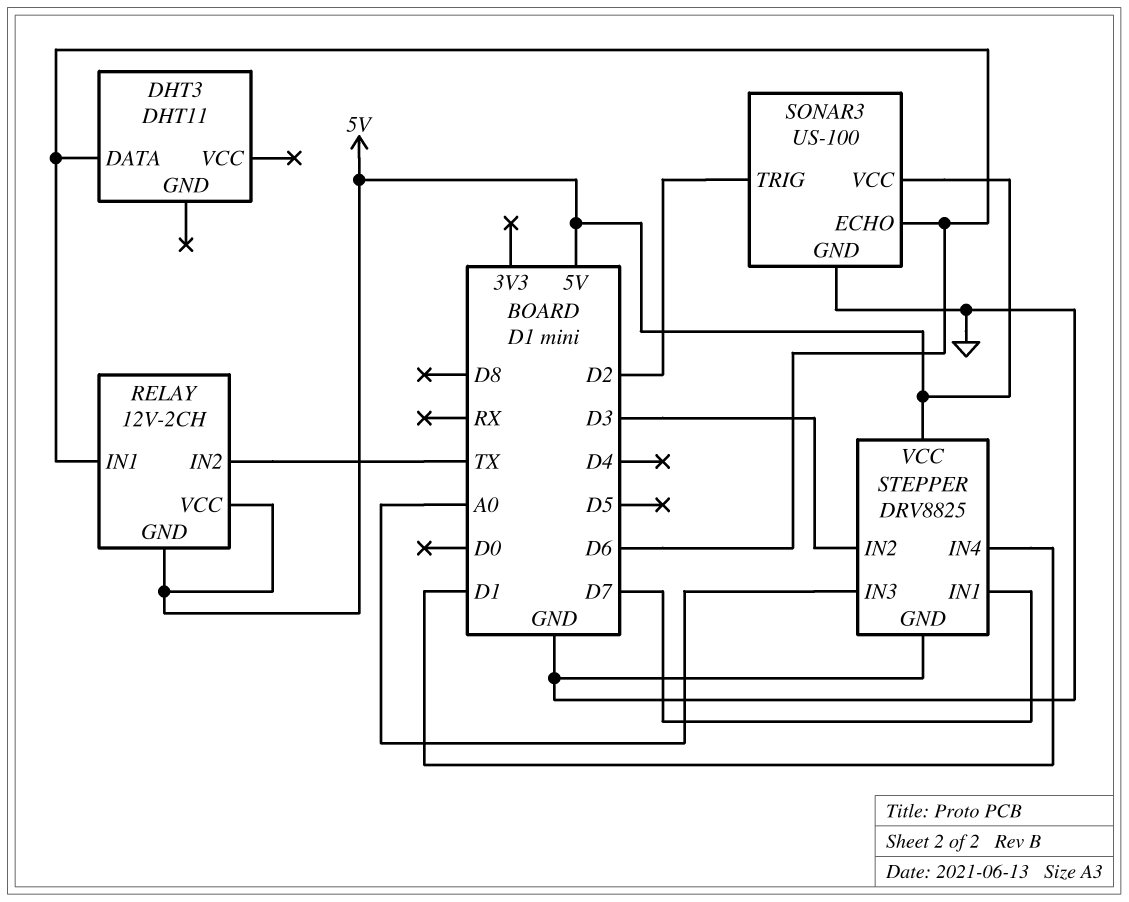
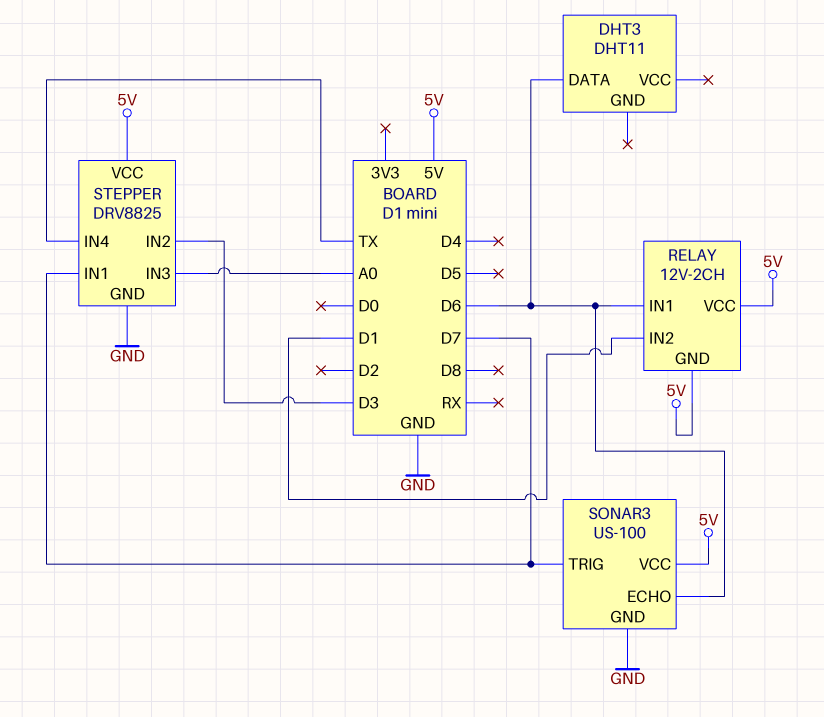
RELAY pin IN2: TX -> D1
SONAR3 pin TRIG: D2 -> D7
STEPPER pin IN4: D1 -> TX

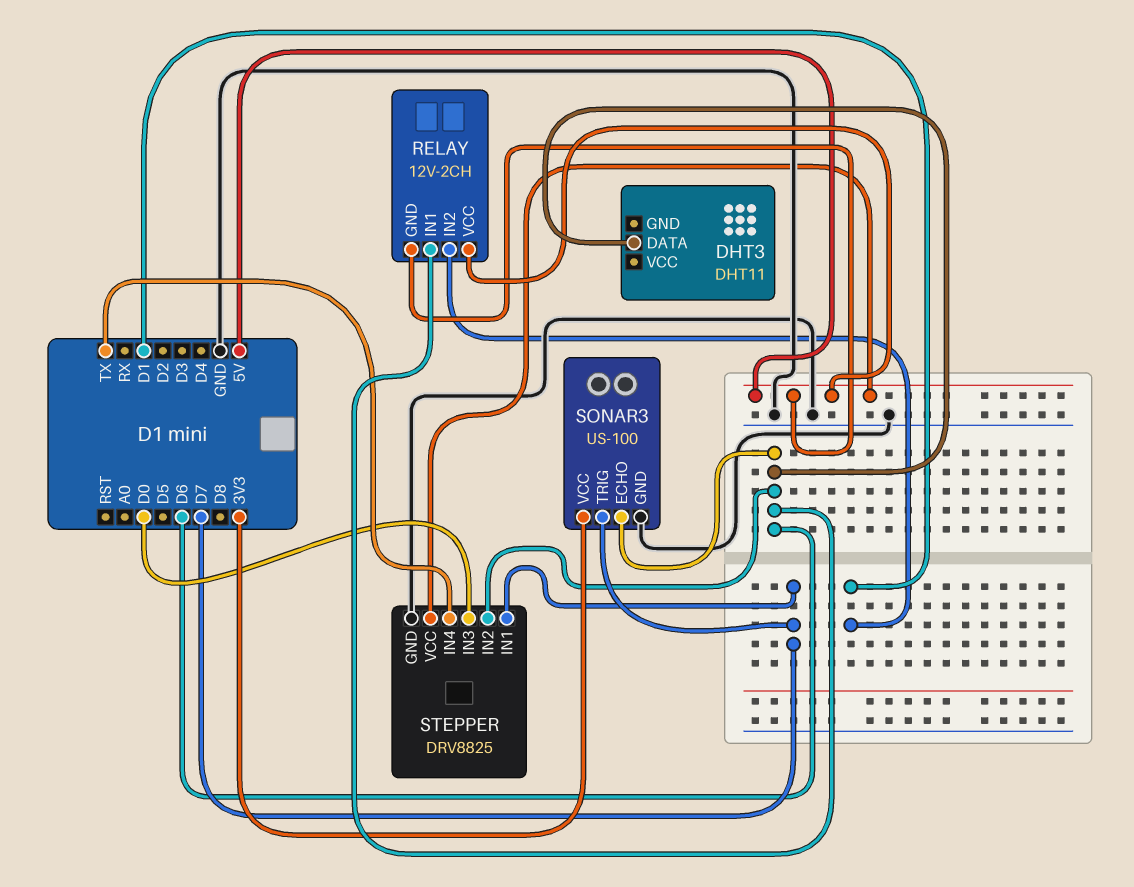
SONAR3 pin VCC: 5V -> 3V3
STEPPER pin IN2: D3 -> D6
STEPPER pin IN3: A0 -> D0

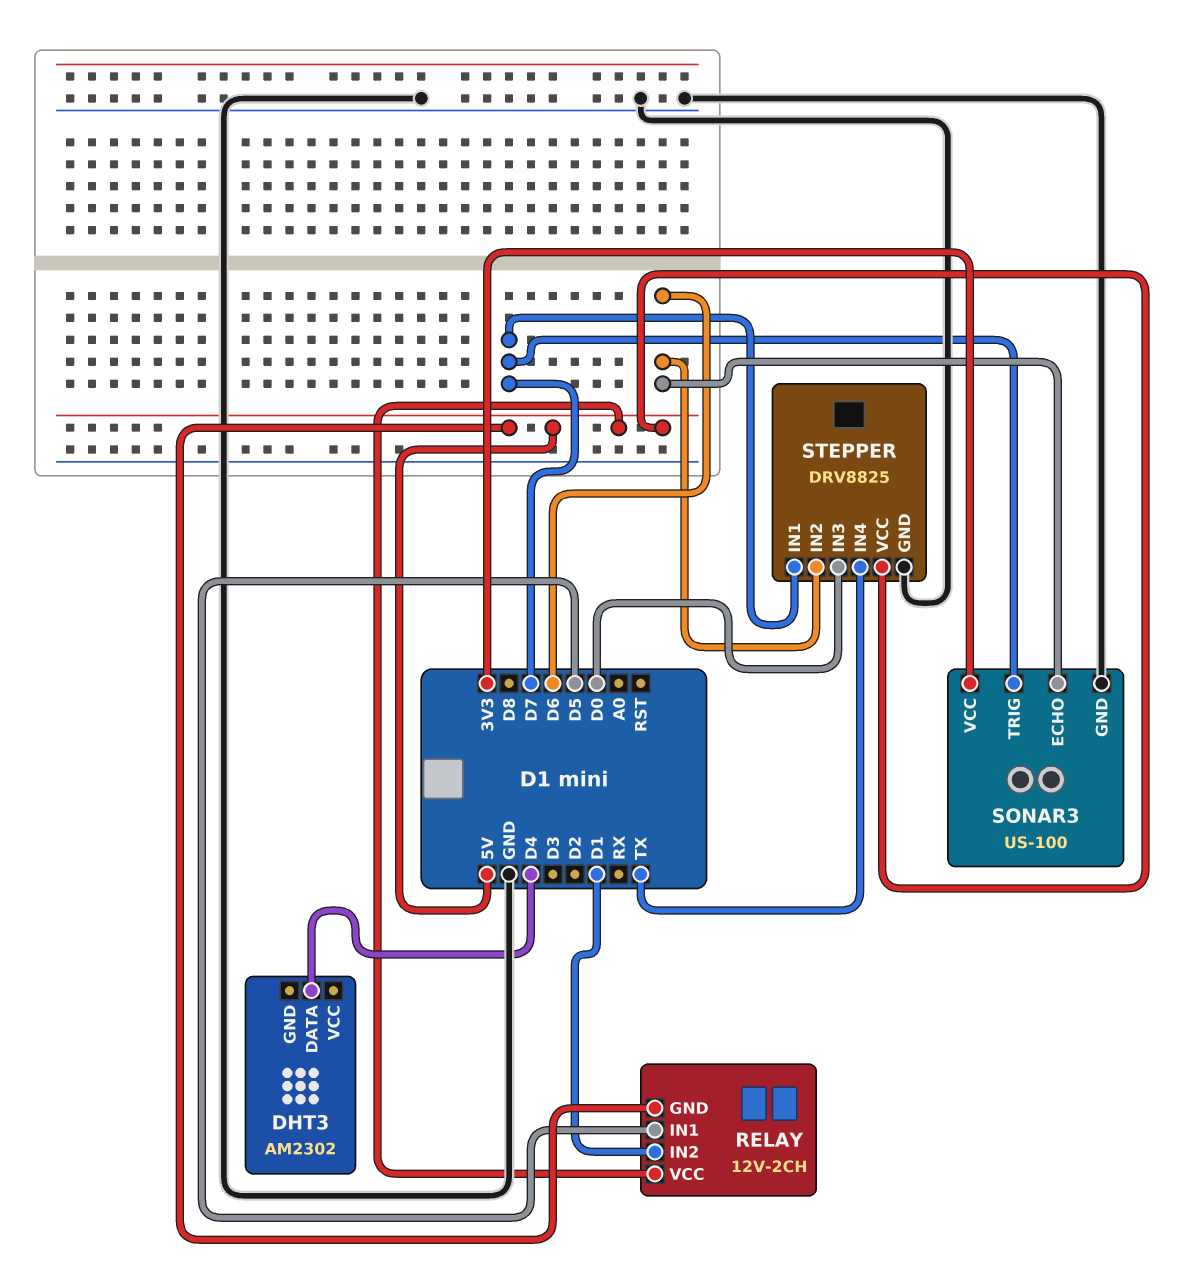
DHT3: DHT11 -> AM2302
DHT3 pin DATA: D6 -> D4
RELAY pin IN1: D6 -> D5

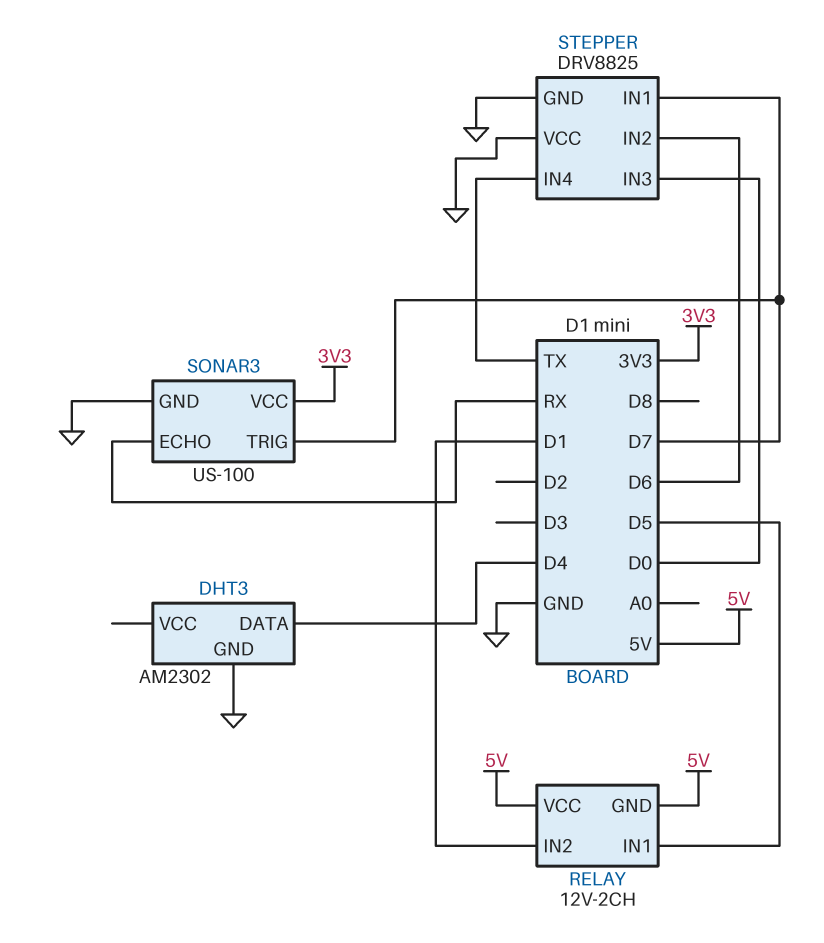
DHT3 pin GND: none -> GND
SONAR3 pin ECHO: D6 -> RX
STEPPER pin VCC: 5V -> GND

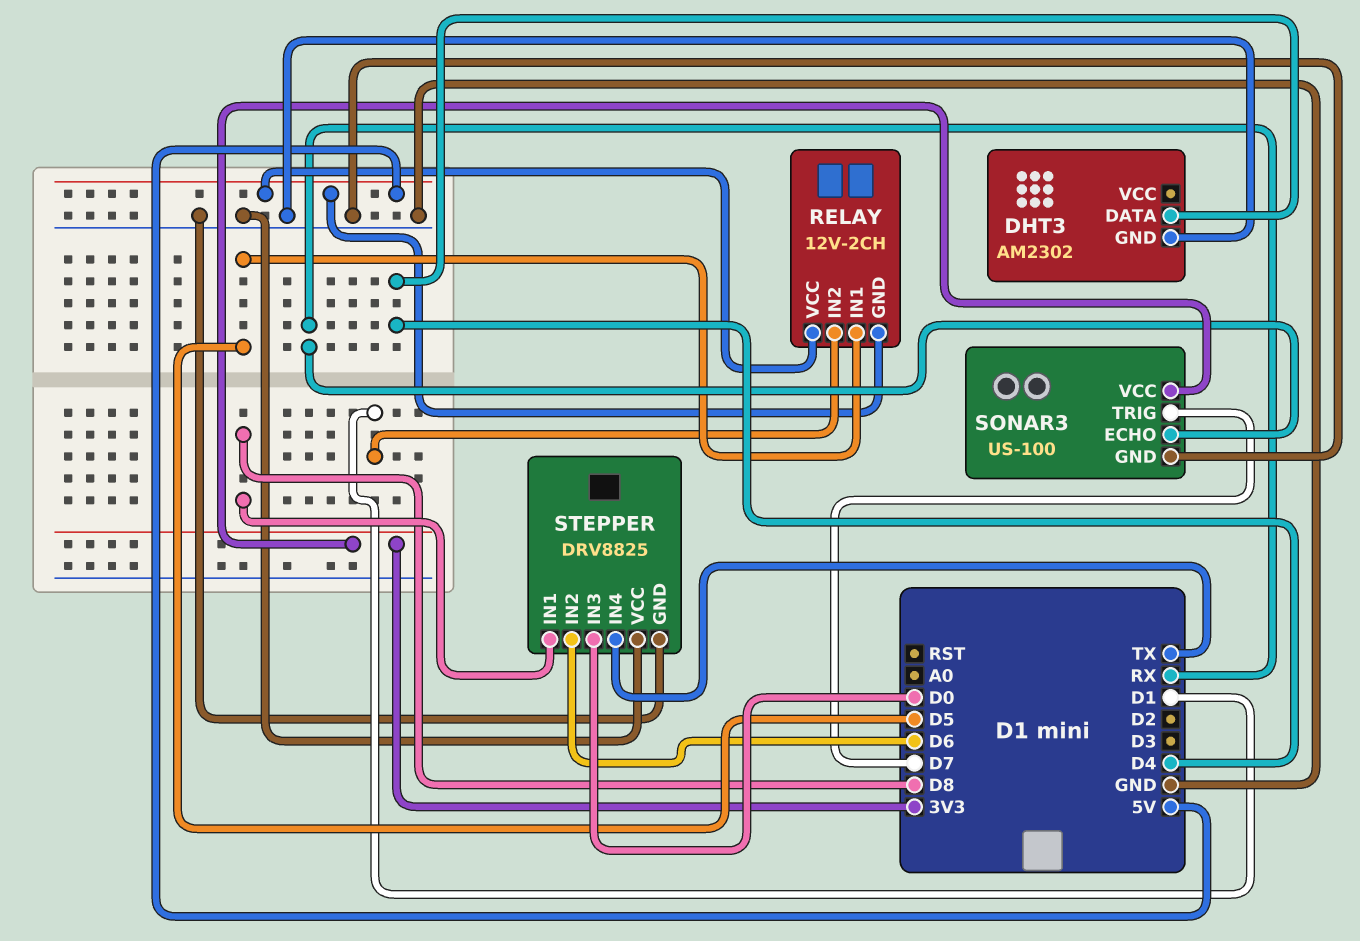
STEPPER pin IN1: D7 -> D8

